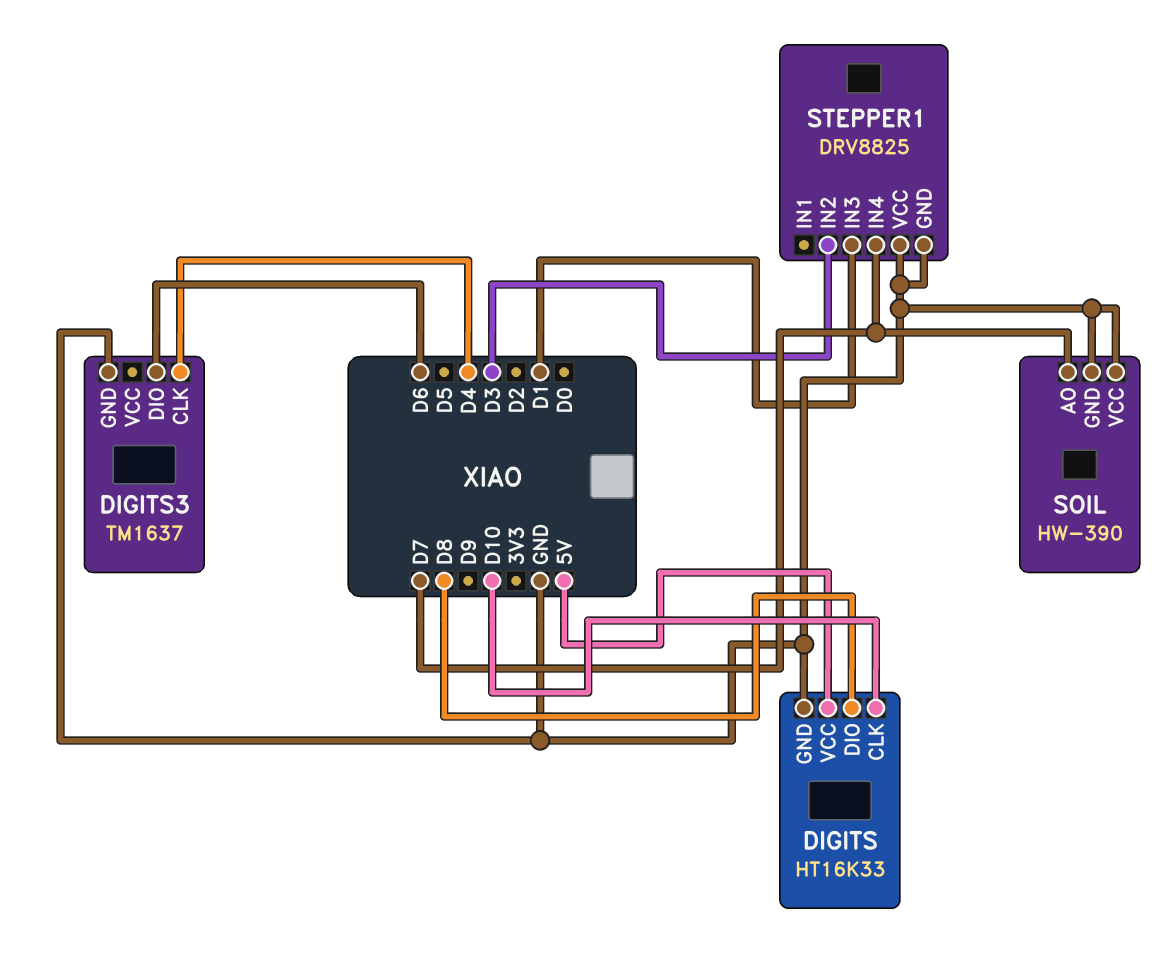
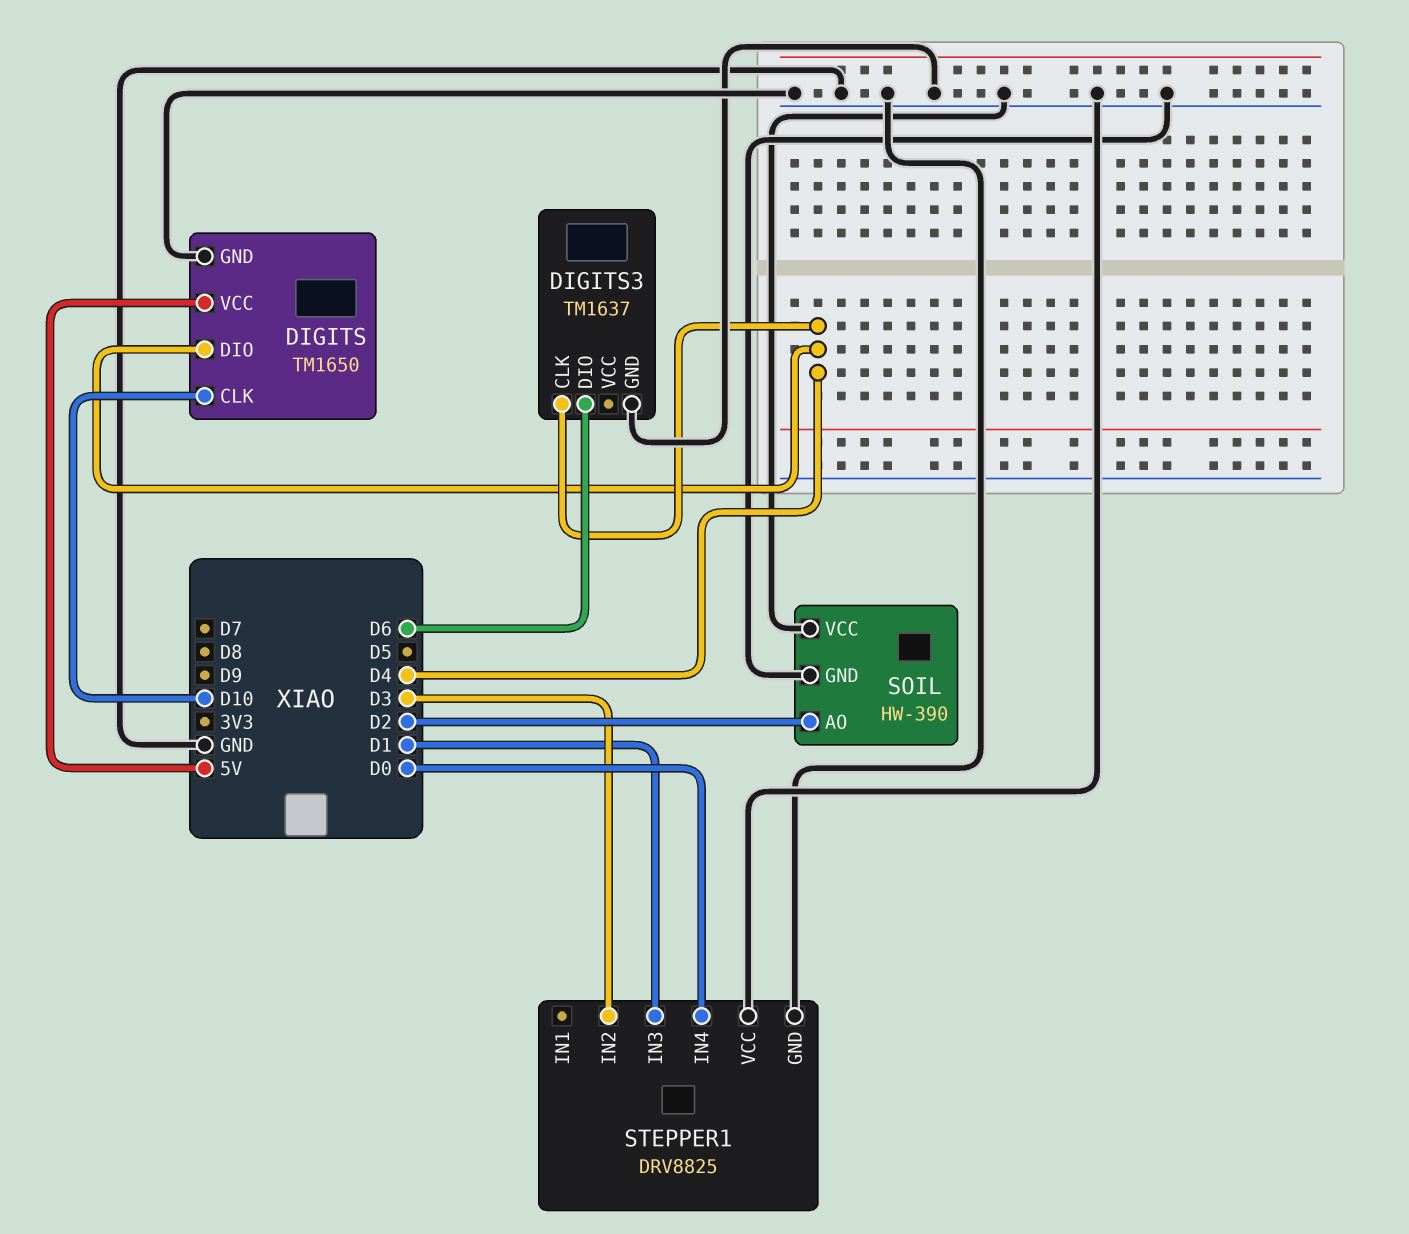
DIGITS: HT16K33 -> TM1650
DIGITS pin DIO: D8 -> D4
SOIL pin AO: D7 -> D2
STEPPER1 pin IN4: D7 -> D0

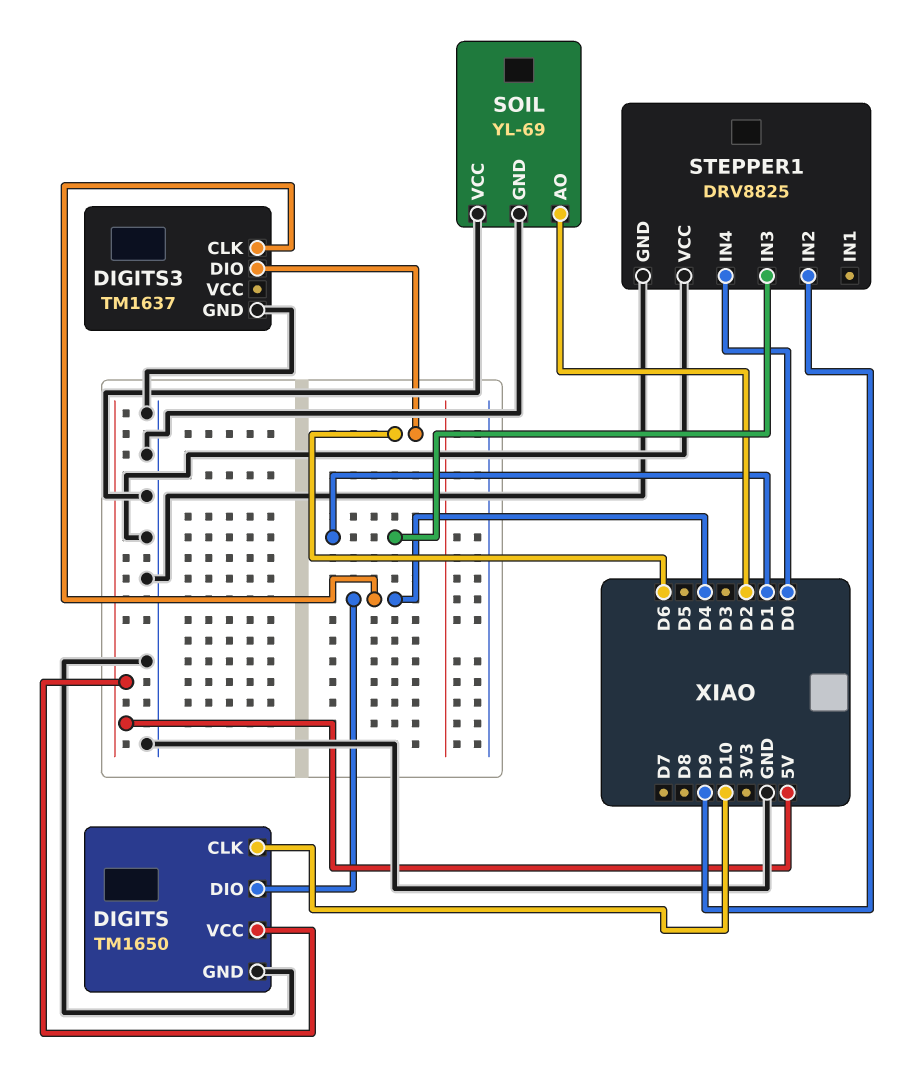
SOIL: HW-390 -> YL-69
STEPPER1 pin IN2: D3 -> D9

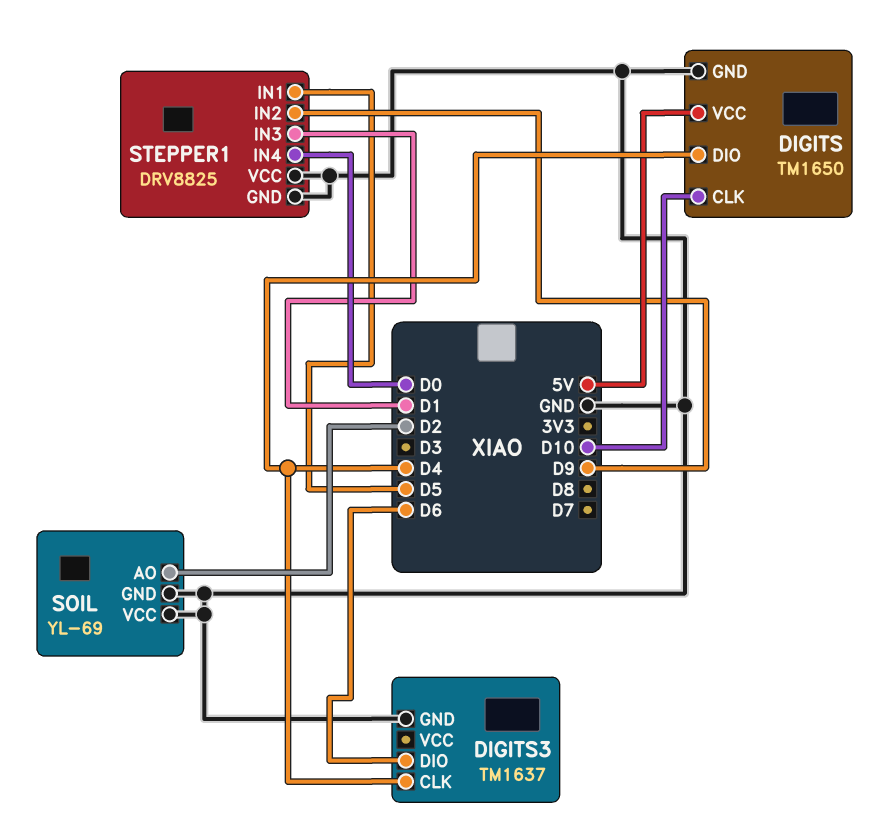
STEPPER1 pin IN1: none -> D5

